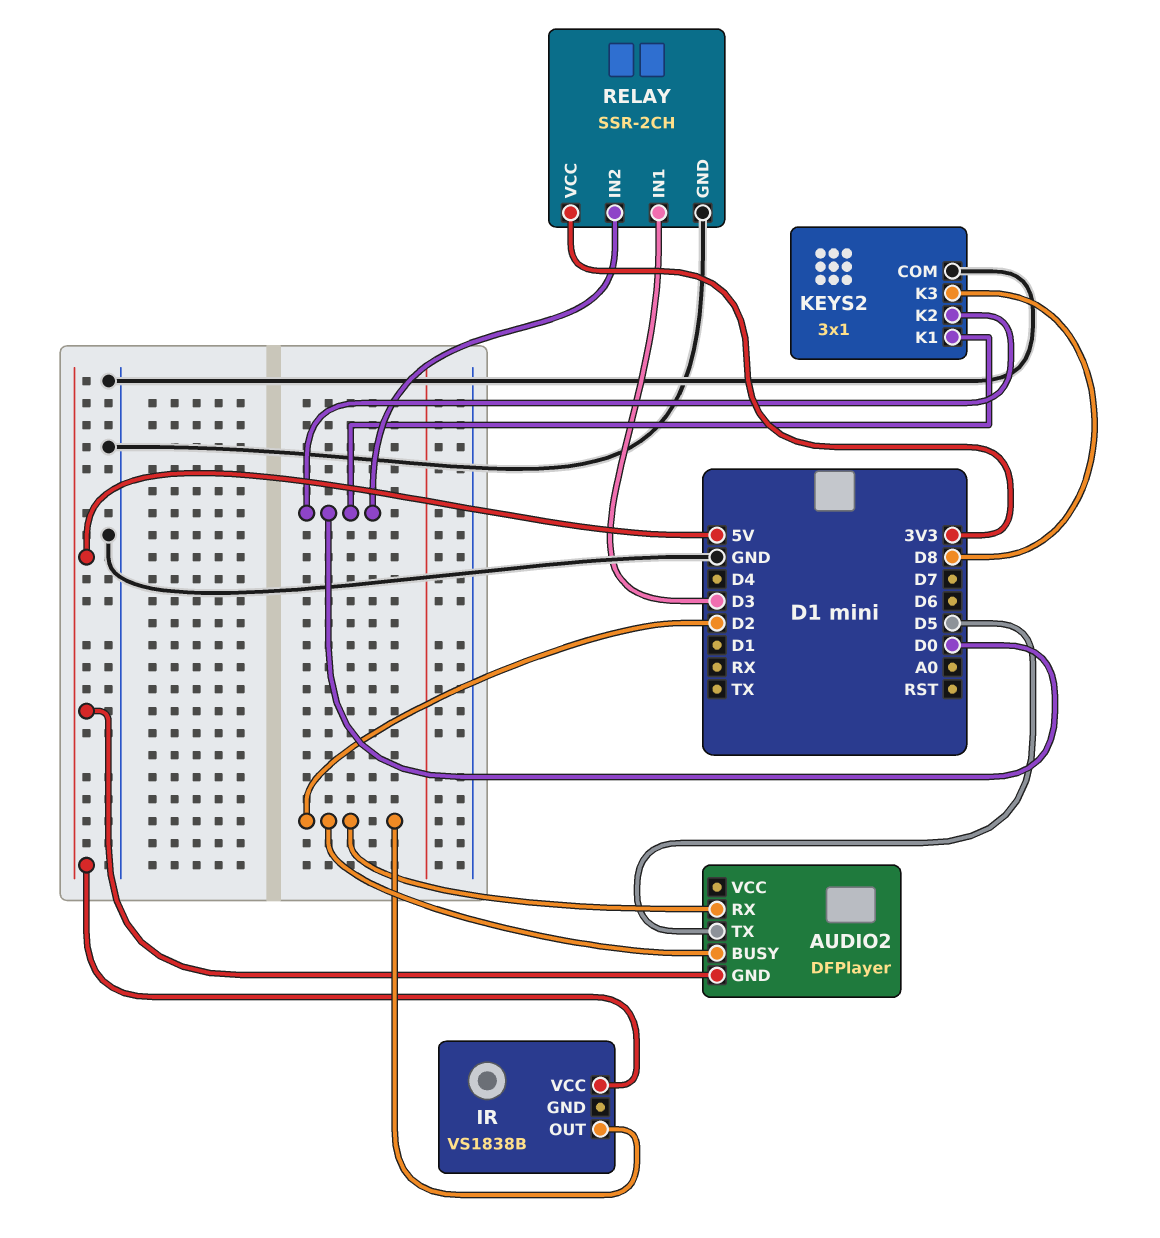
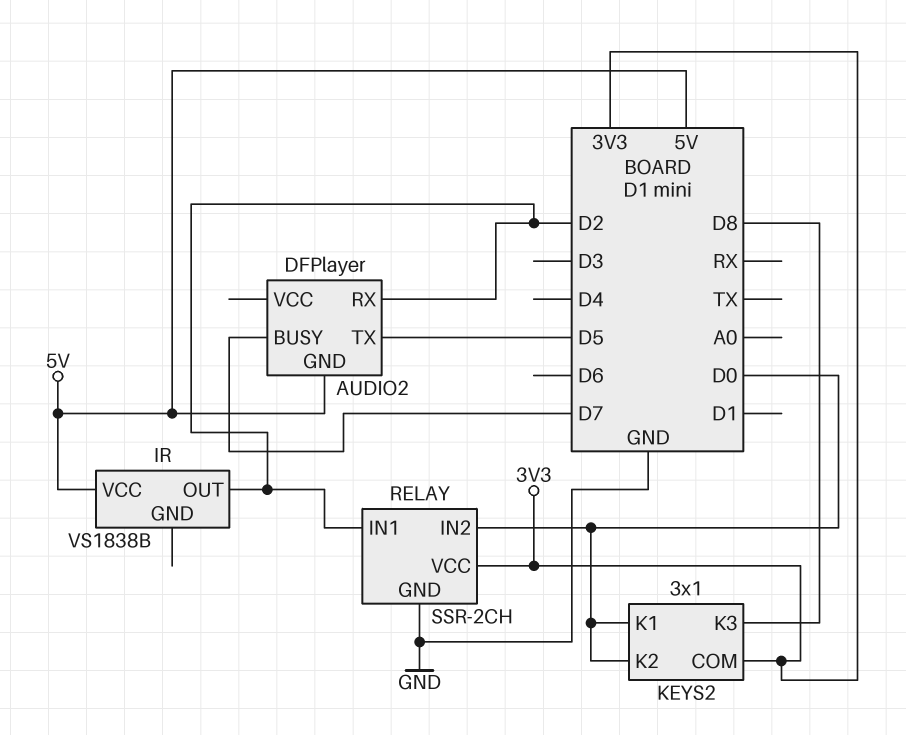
AUDIO2 pin BUSY: D2 -> D7
KEYS2 pin COM: GND -> 3V3
RELAY pin IN1: D3 -> D2

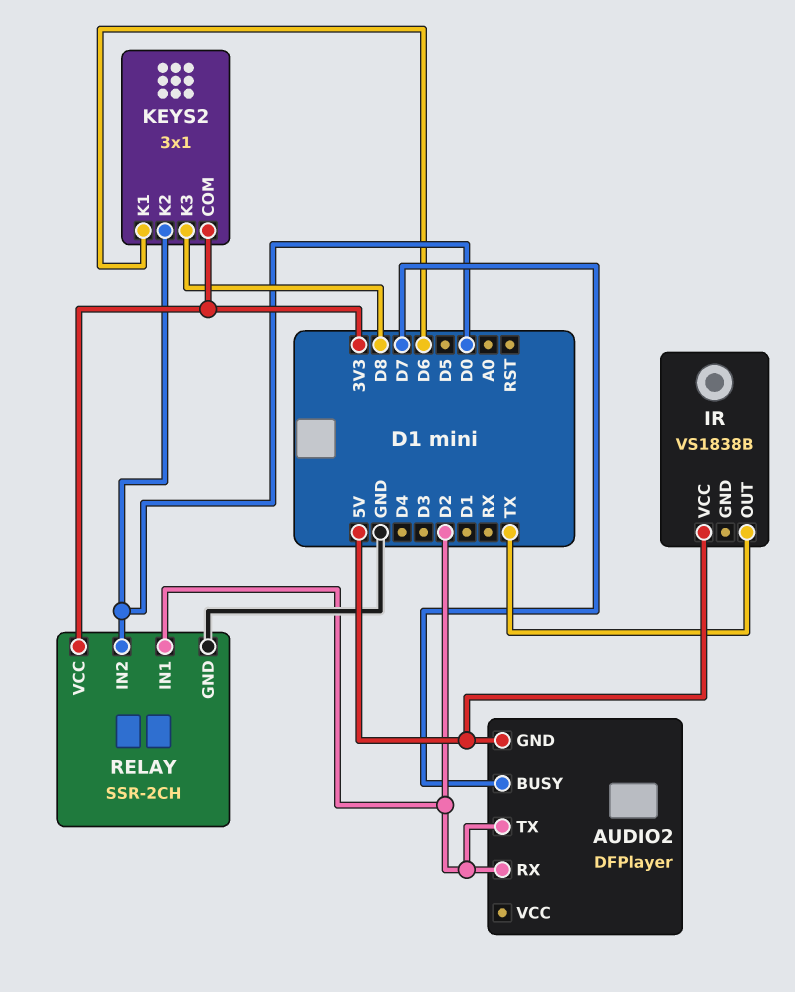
AUDIO2 pin TX: D5 -> D2
IR pin OUT: D2 -> TX
KEYS2 pin K1: D0 -> D6

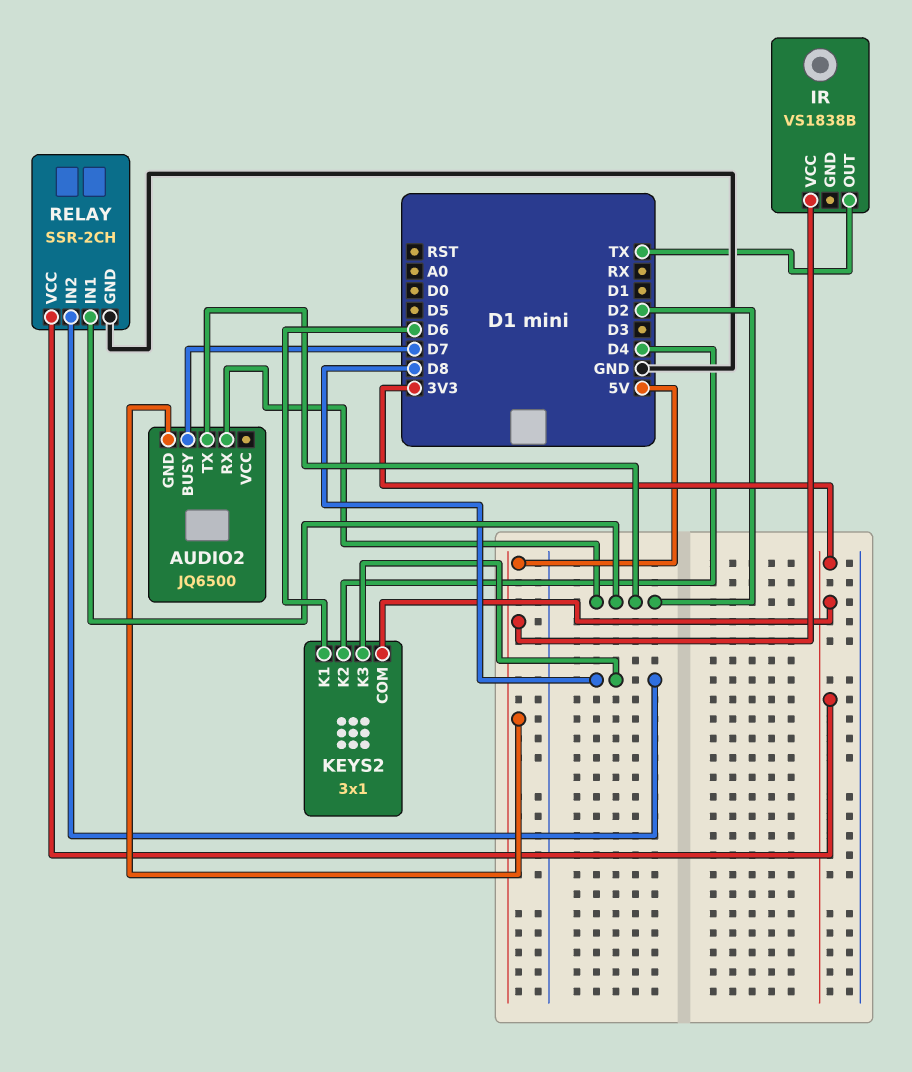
AUDIO2: DFPlayer -> JQ6500
KEYS2 pin K2: D0 -> D4
RELAY pin IN2: D0 -> D8

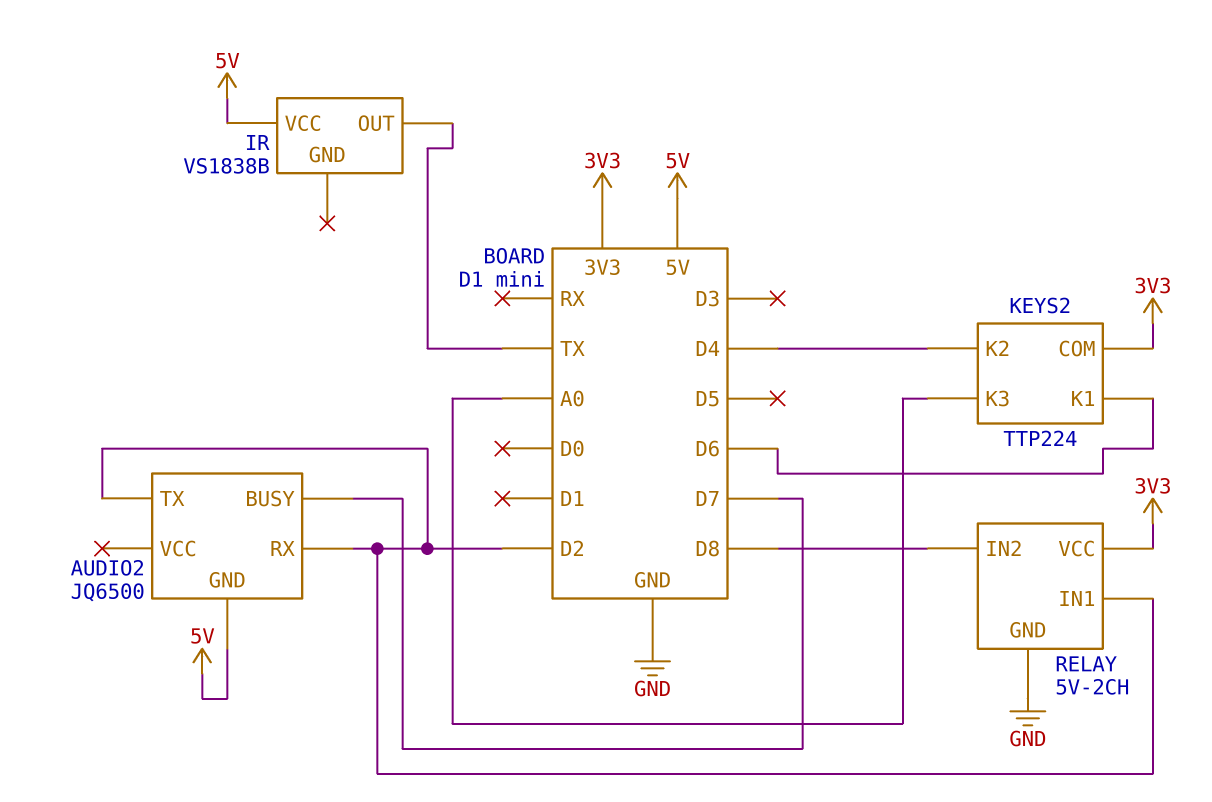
KEYS2: 3x1 -> TTP224
KEYS2 pin K3: D8 -> A0
RELAY: SSR-2CH -> 5V-2CH

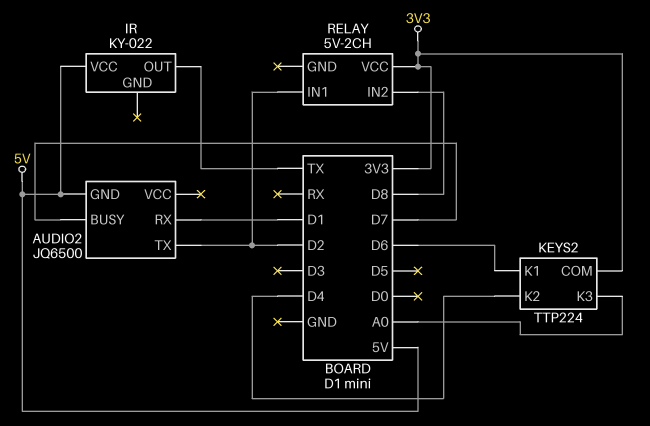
AUDIO2 pin RX: D2 -> D1
IR: VS1838B -> KY-022
RELAY pin GND: GND -> none

